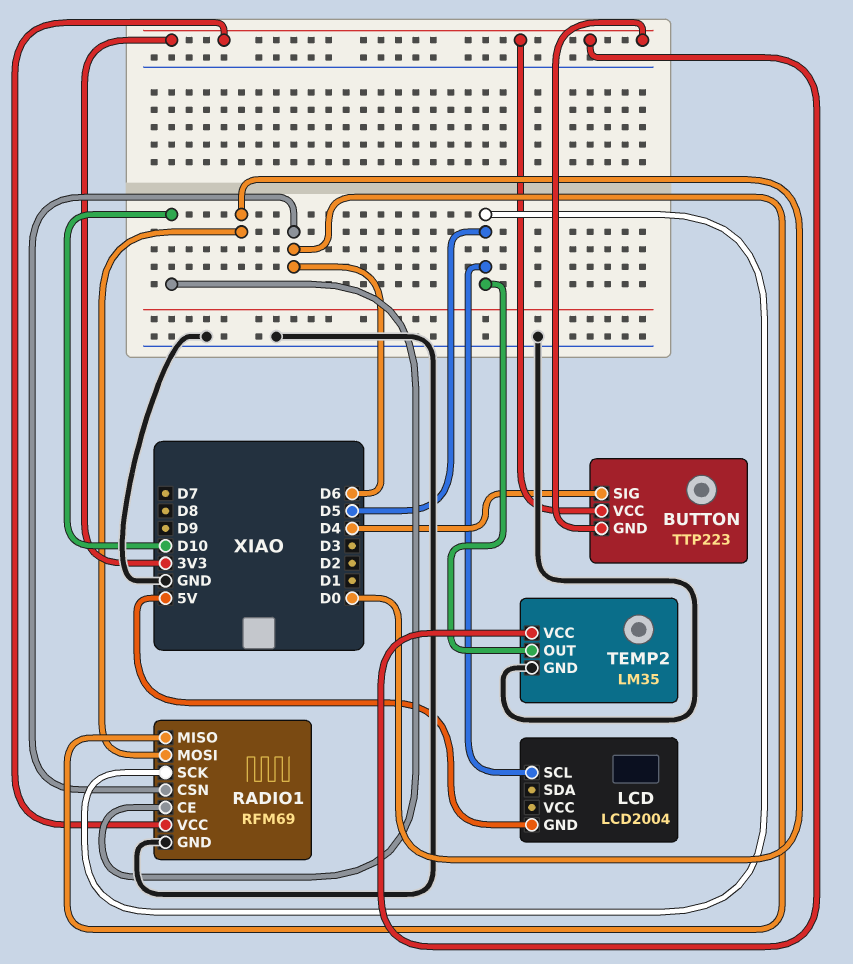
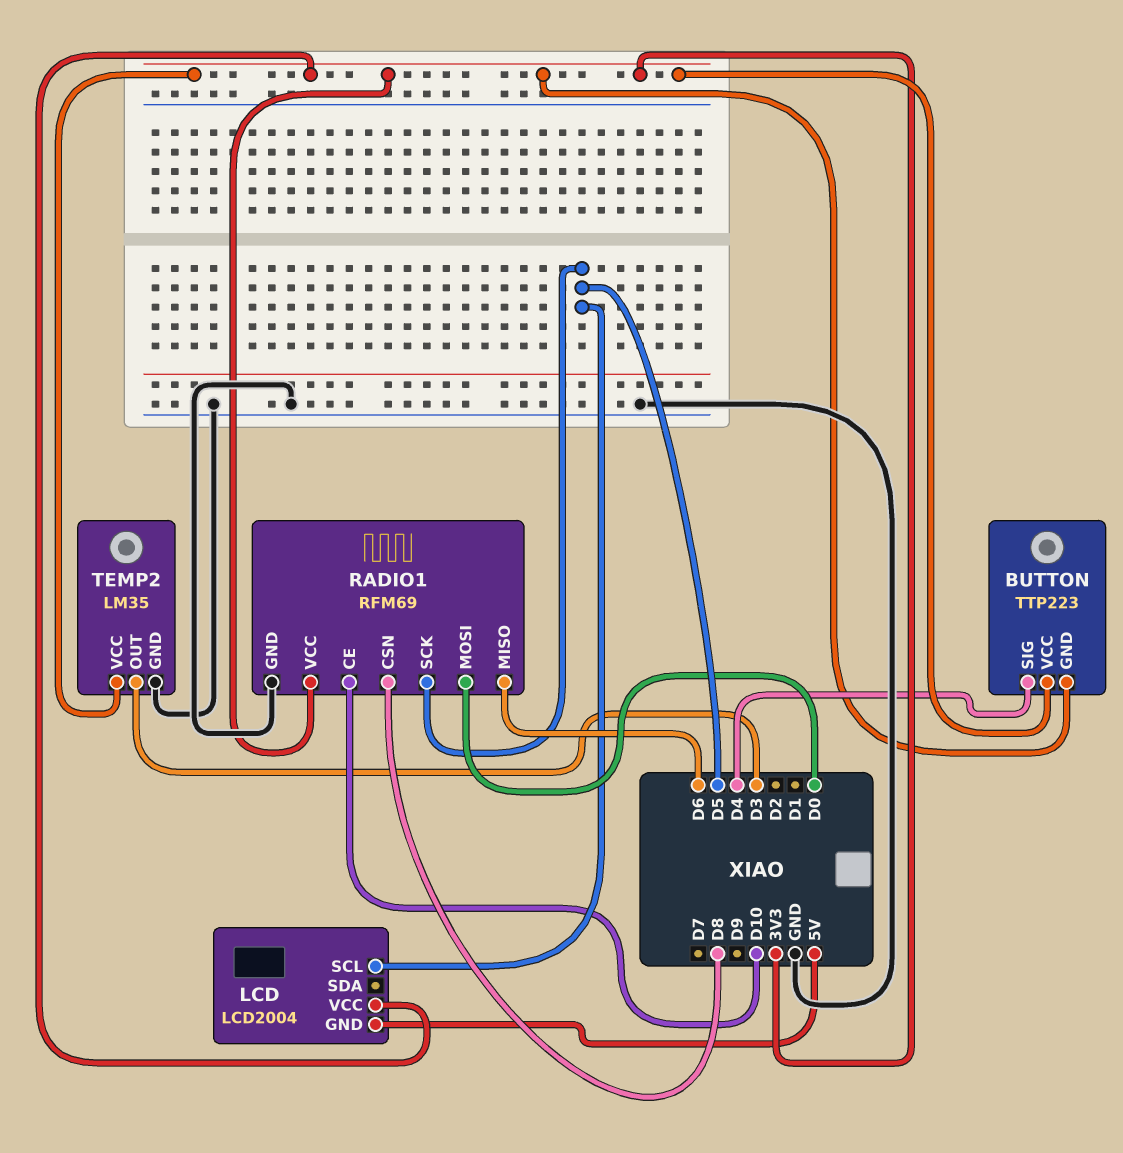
LCD pin VCC: none -> 3V3
RADIO1 pin CSN: D6 -> D8
TEMP2 pin OUT: D5 -> D3

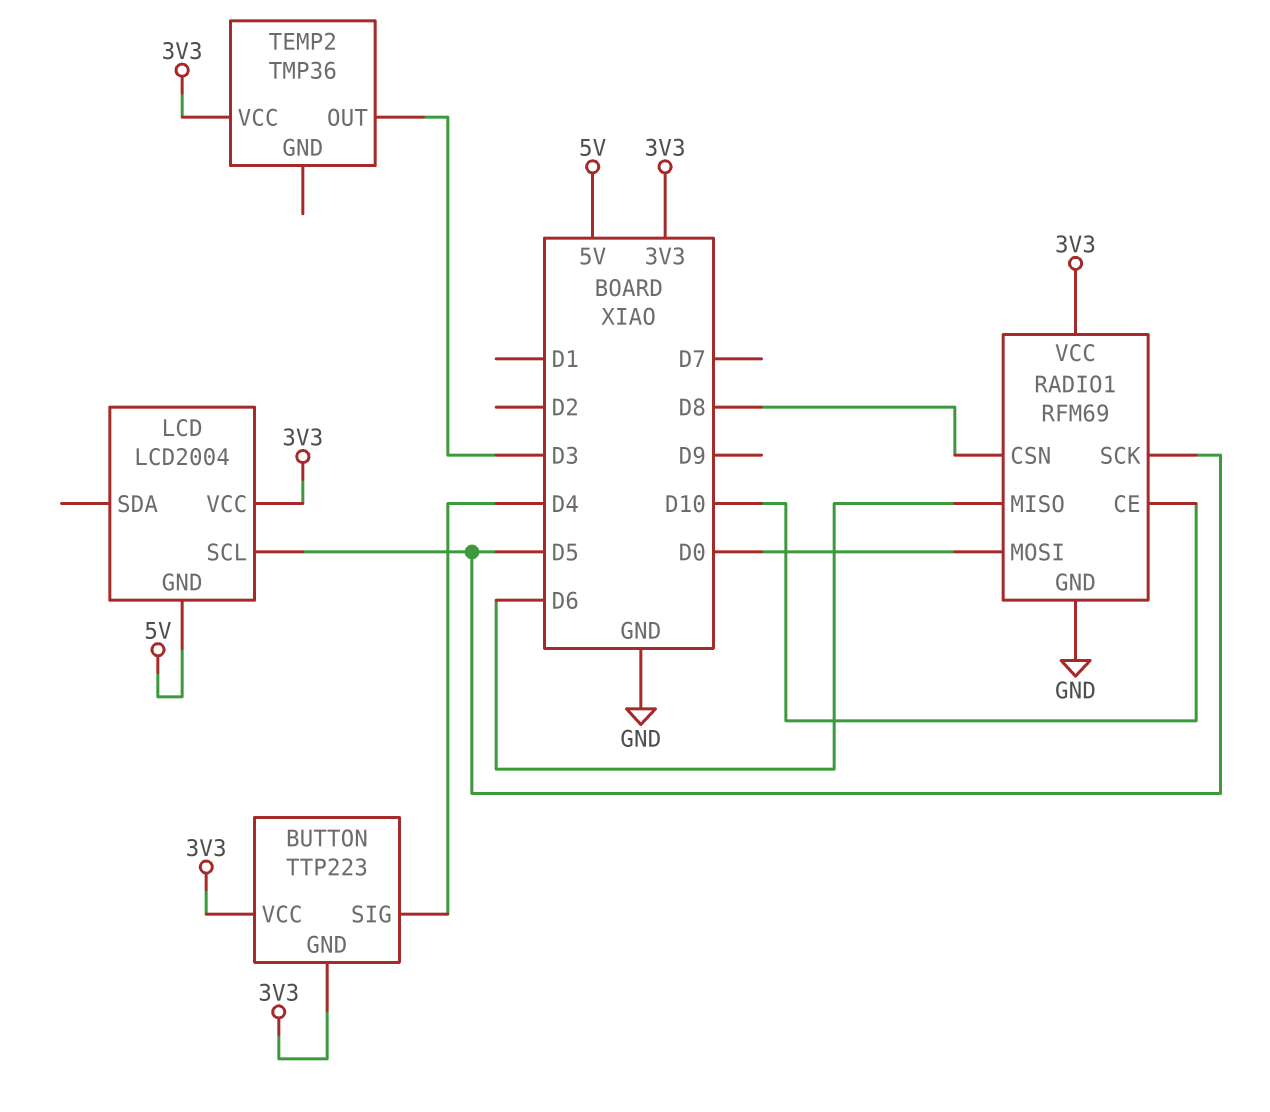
TEMP2: LM35 -> TMP36
TEMP2 pin GND: GND -> none

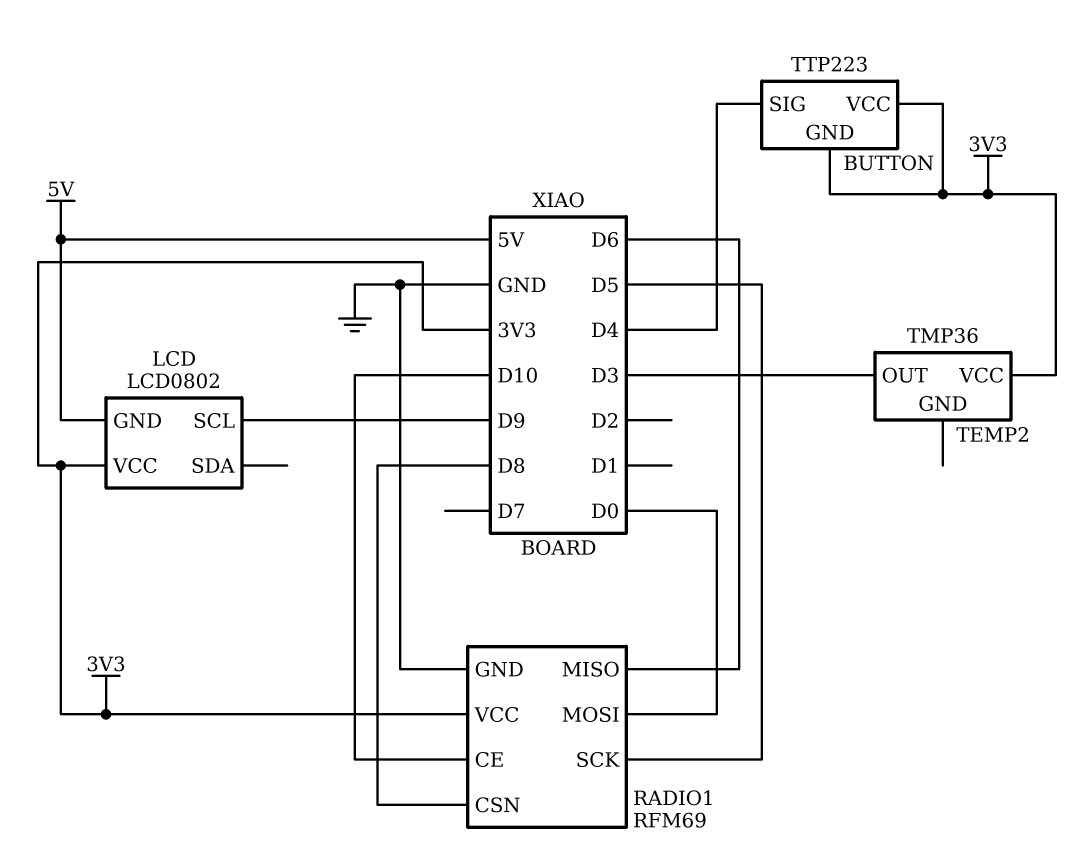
LCD: LCD2004 -> LCD0802
LCD pin SCL: D5 -> D9

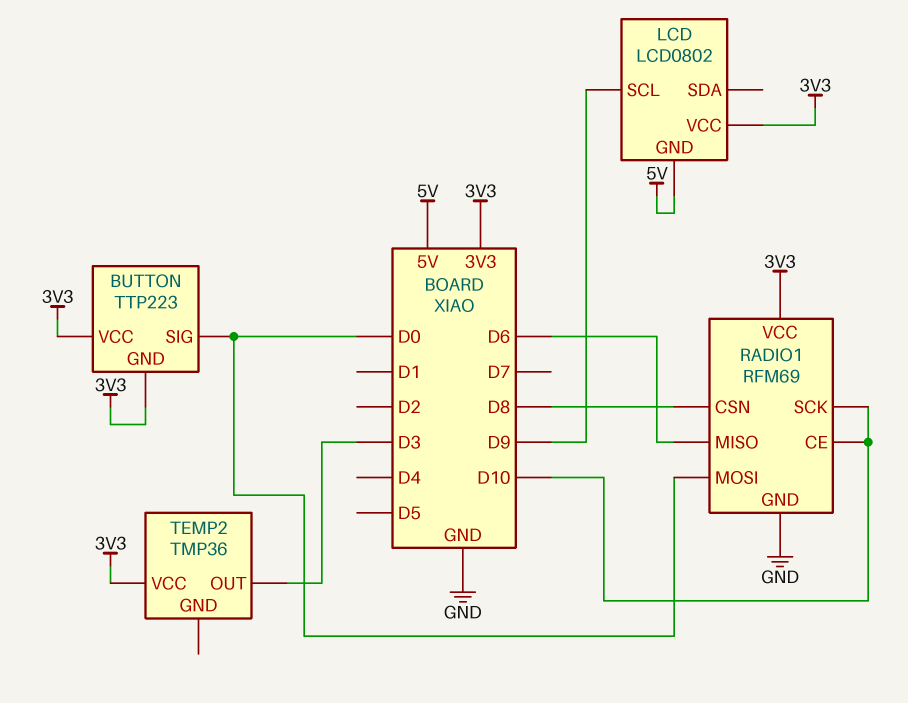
BUTTON pin SIG: D4 -> D0
RADIO1 pin SCK: D5 -> D10

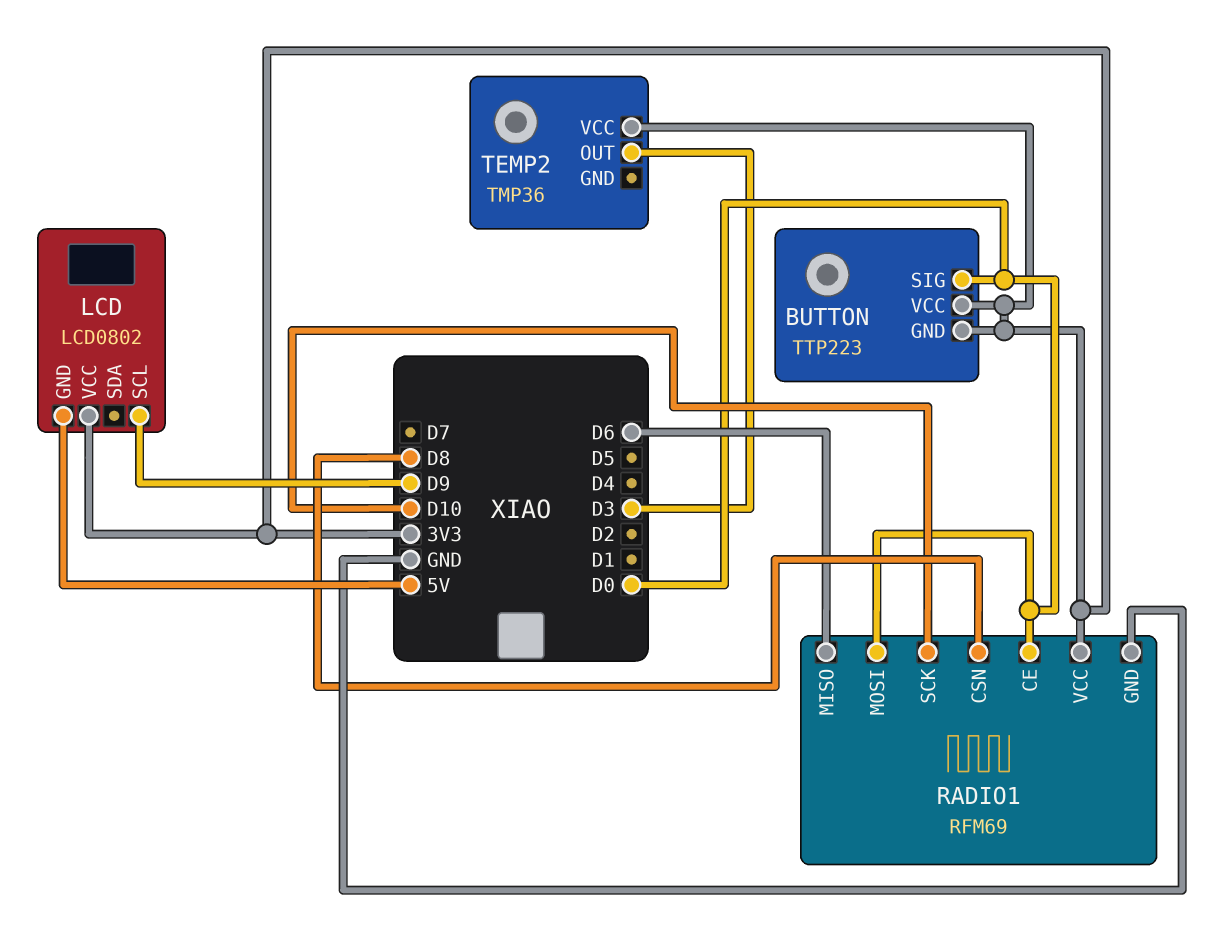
RADIO1 pin CE: D10 -> D0

